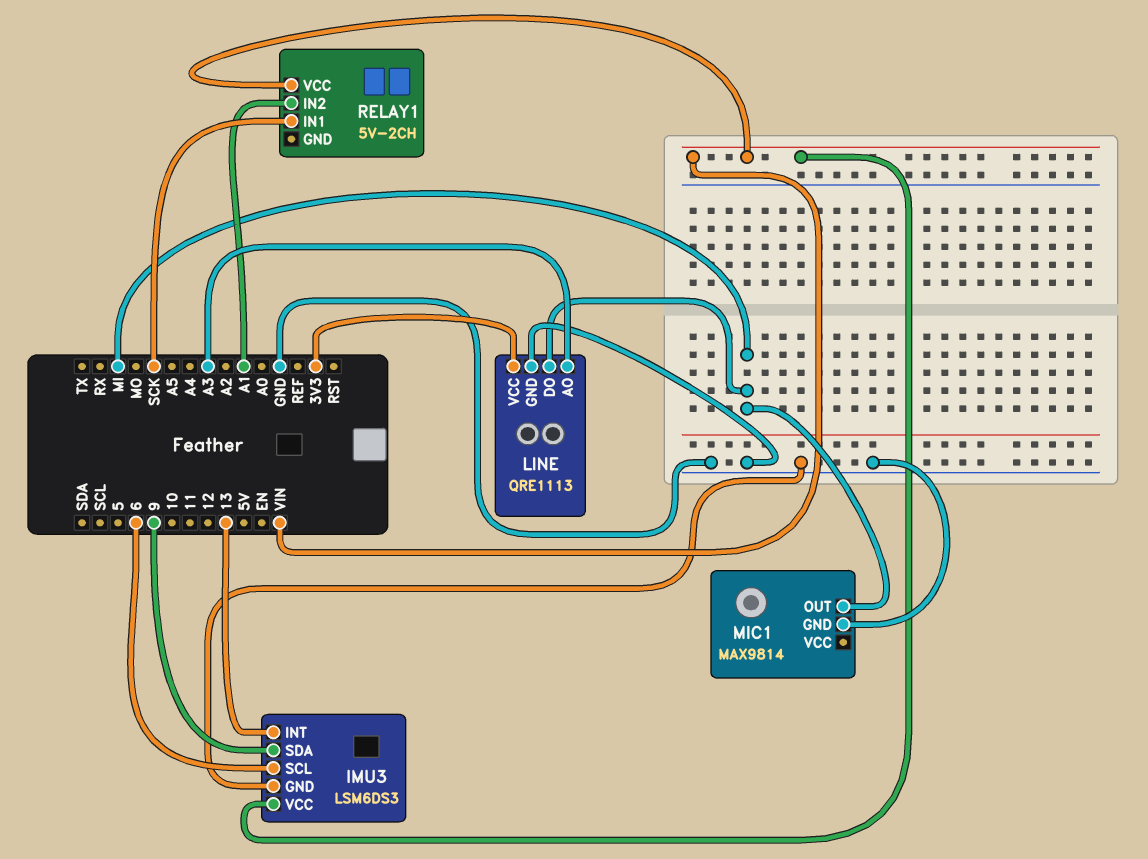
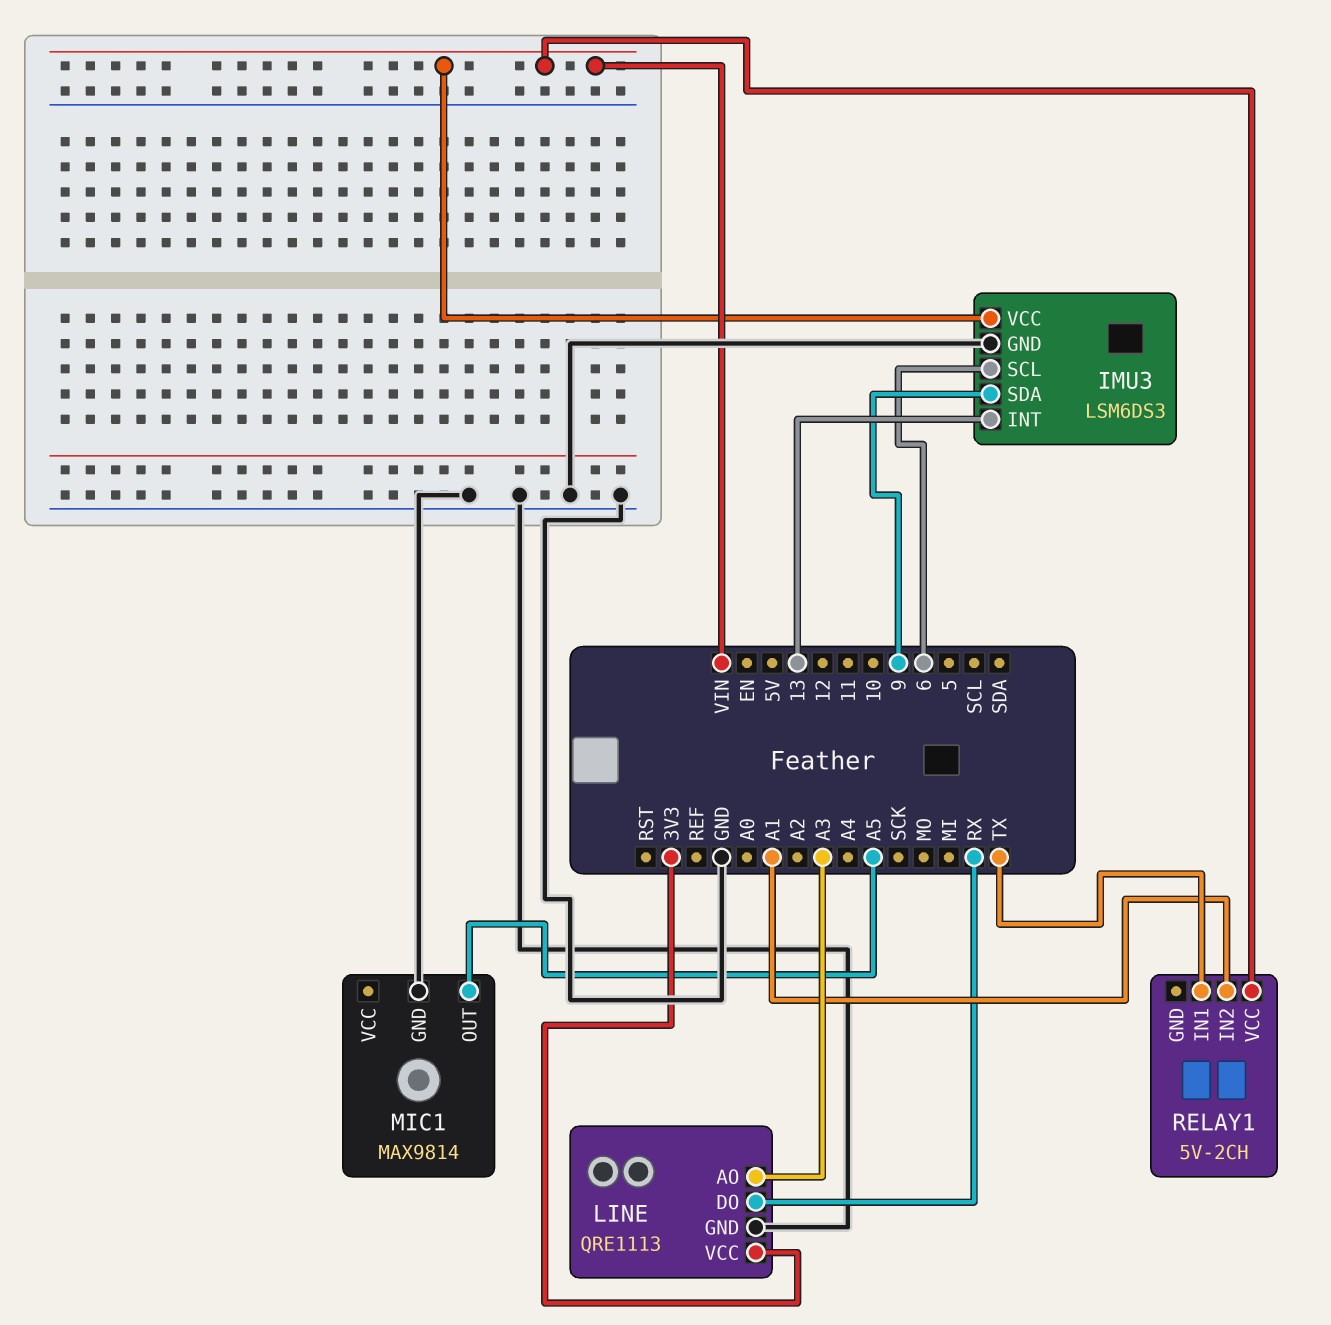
LINE pin DO: MI -> RX
MIC1 pin OUT: MI -> A5
RELAY1 pin IN1: SCK -> TX

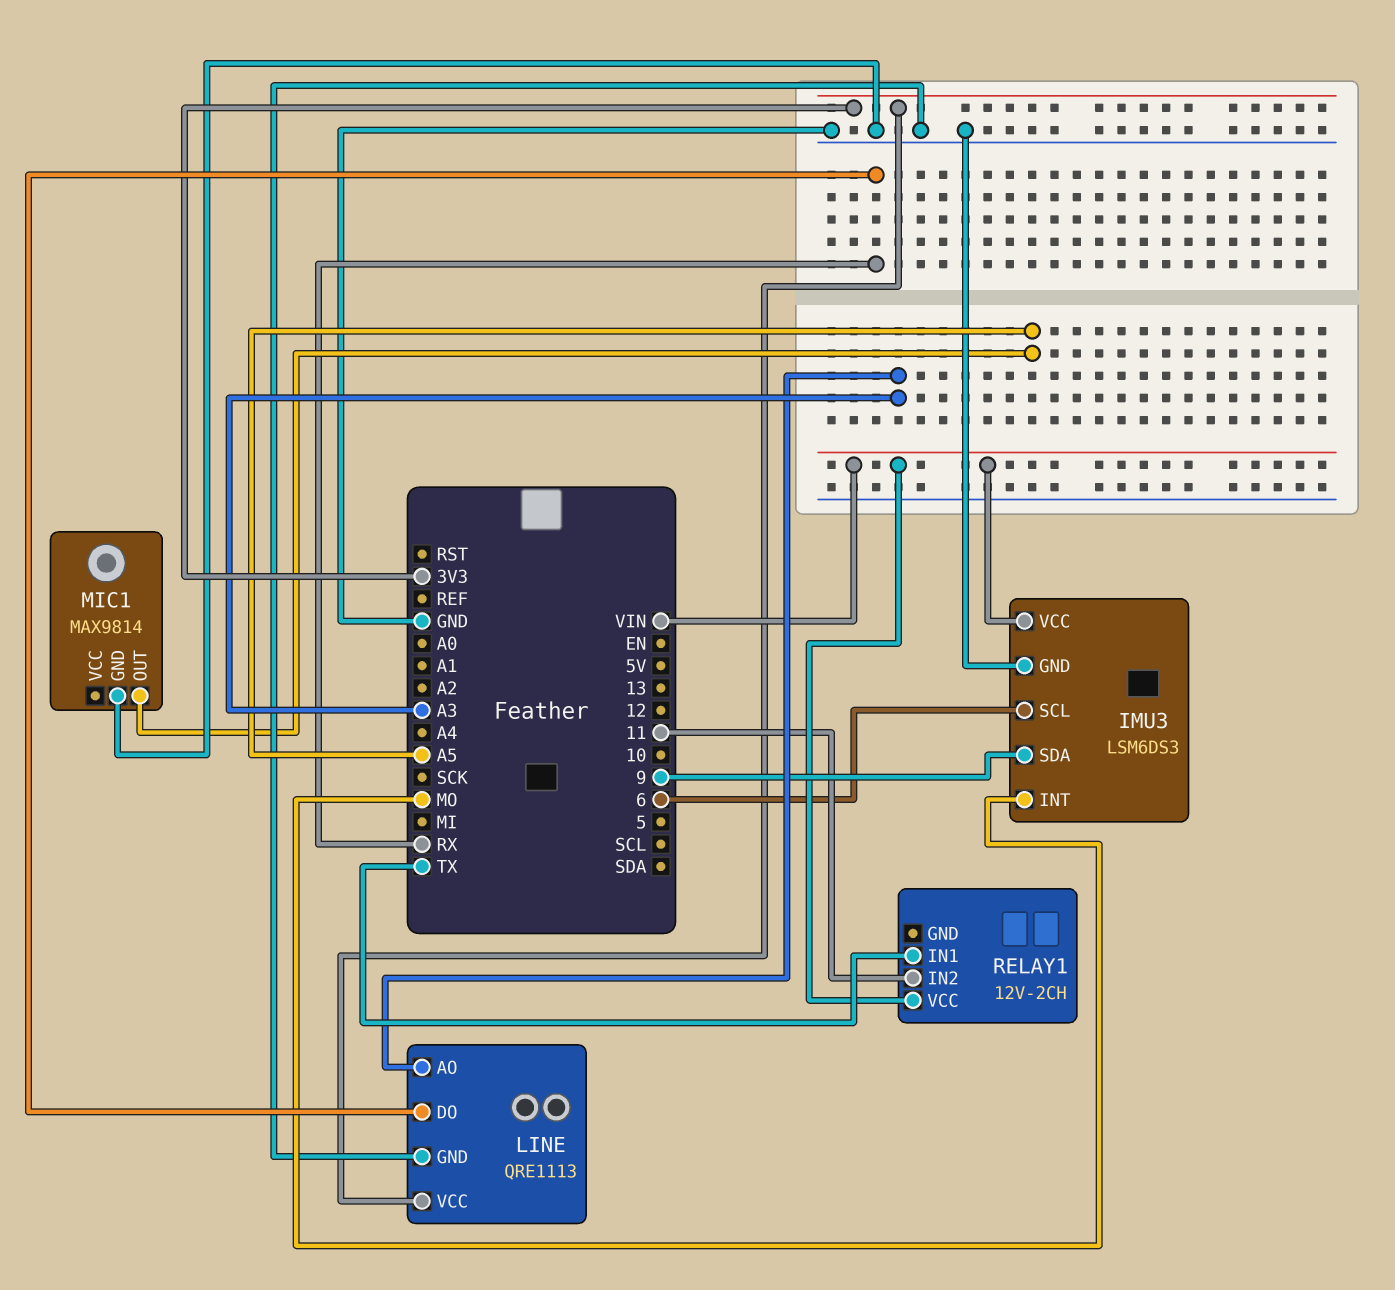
IMU3 pin INT: 13 -> MO
RELAY1: 5V-2CH -> 12V-2CH
RELAY1 pin IN2: A1 -> 11

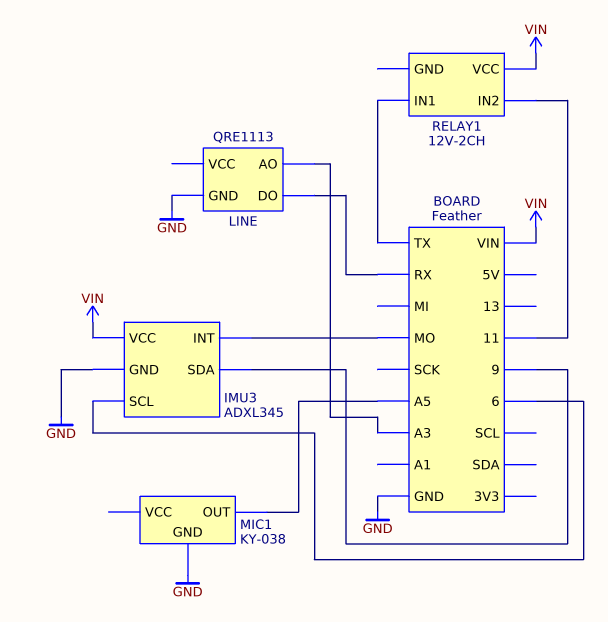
IMU3: LSM6DS3 -> ADXL345
LINE pin VCC: 3V3 -> none
MIC1: MAX9814 -> KY-038

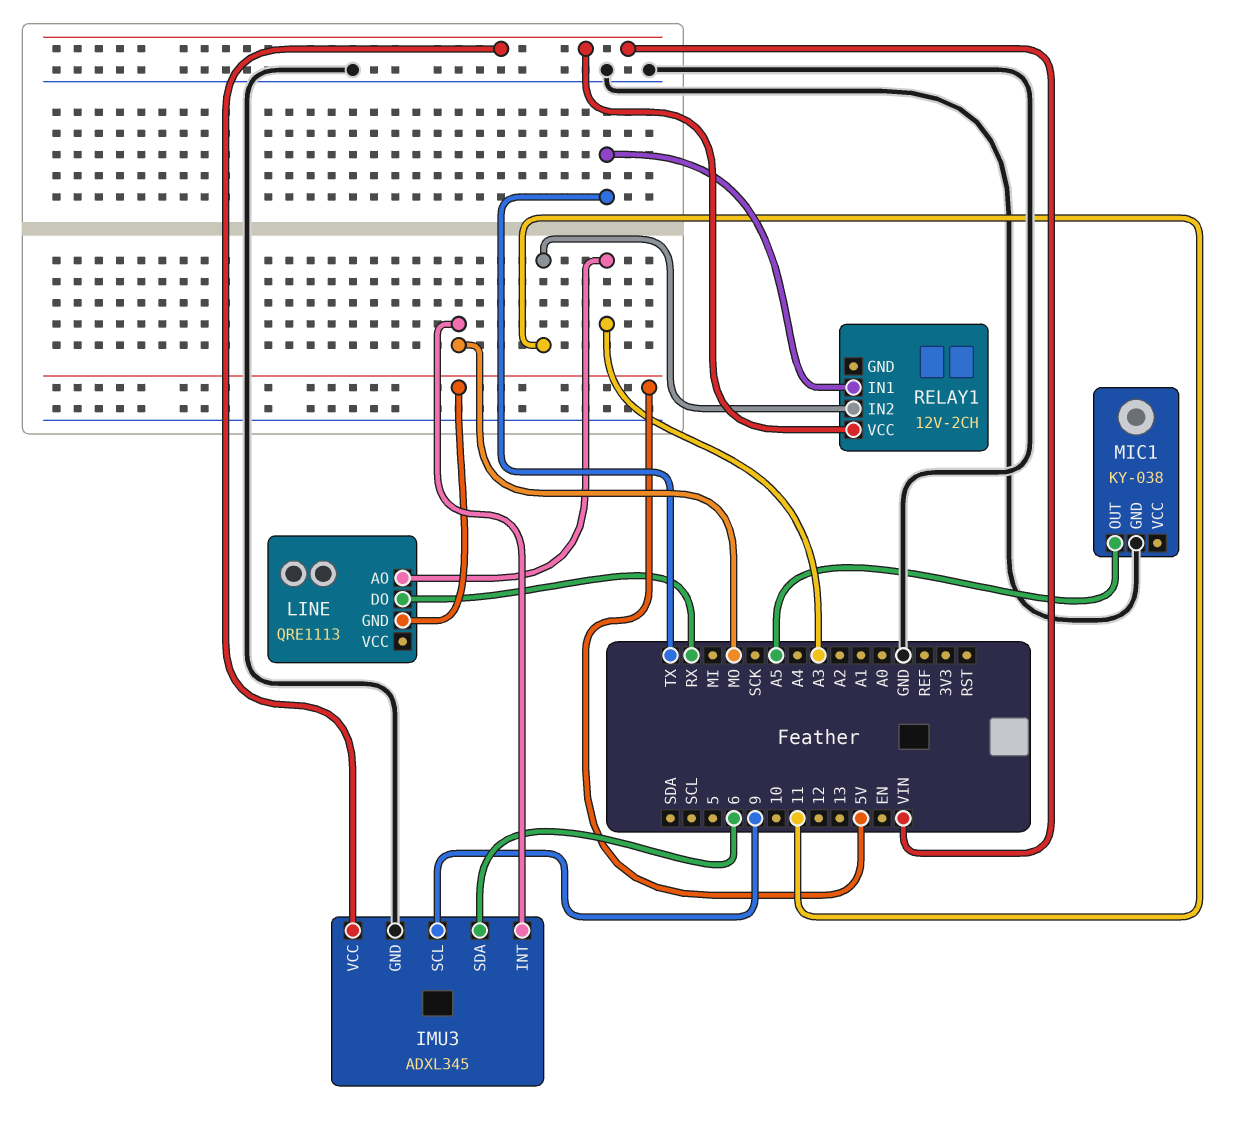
IMU3 pin SCL: 6 -> 9
IMU3 pin SDA: 9 -> 6
LINE pin GND: GND -> 5V

